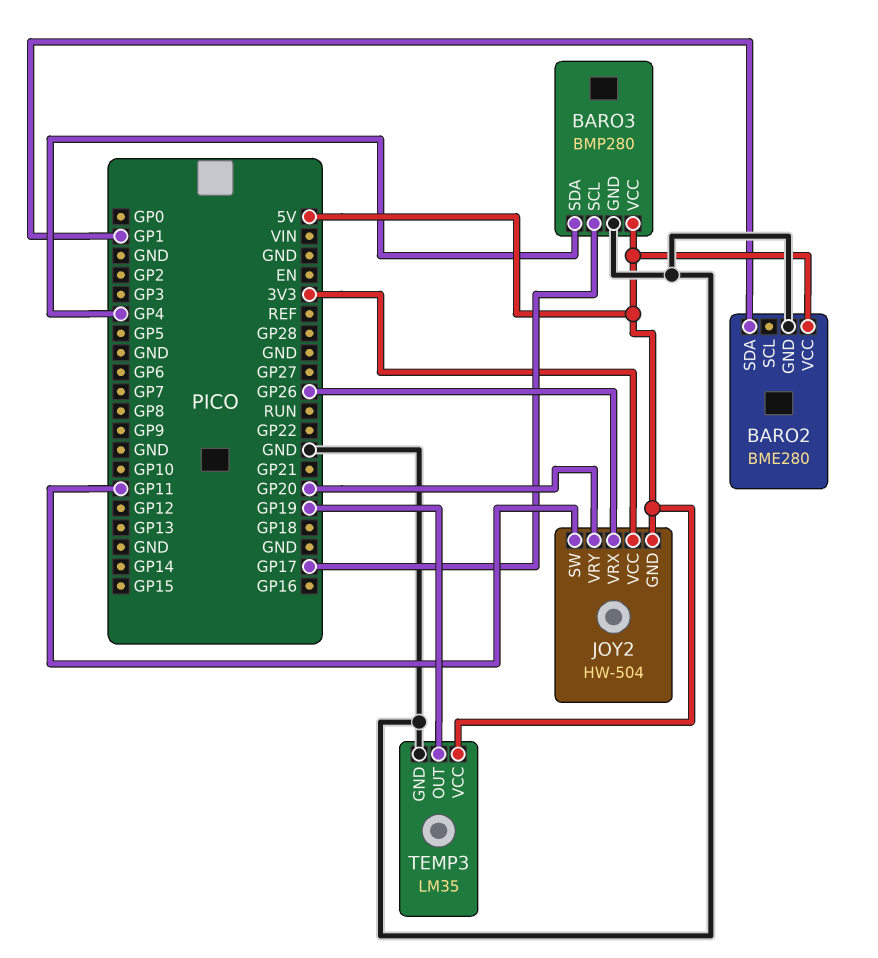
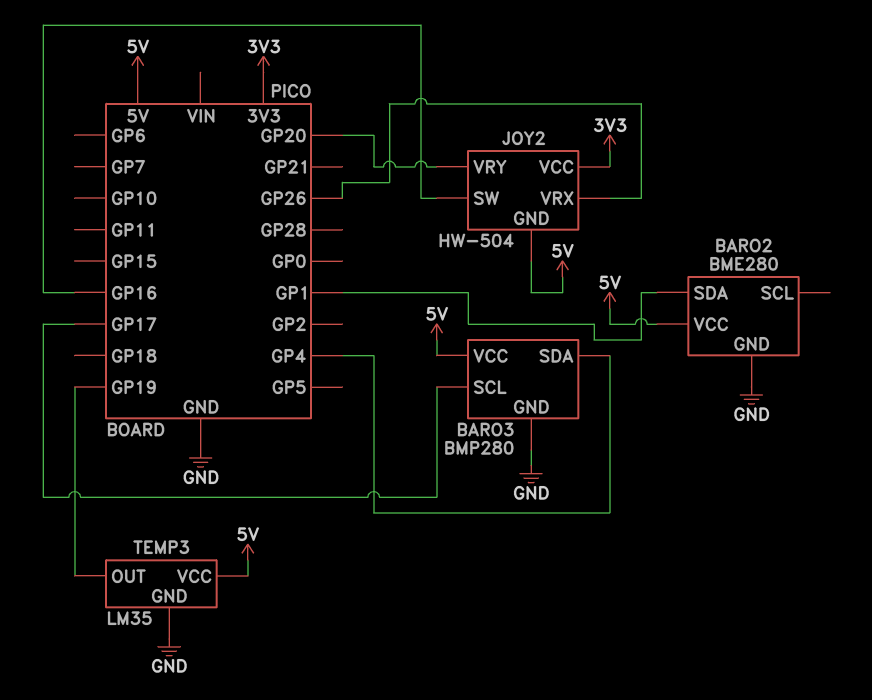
JOY2 pin SW: GP11 -> GP16

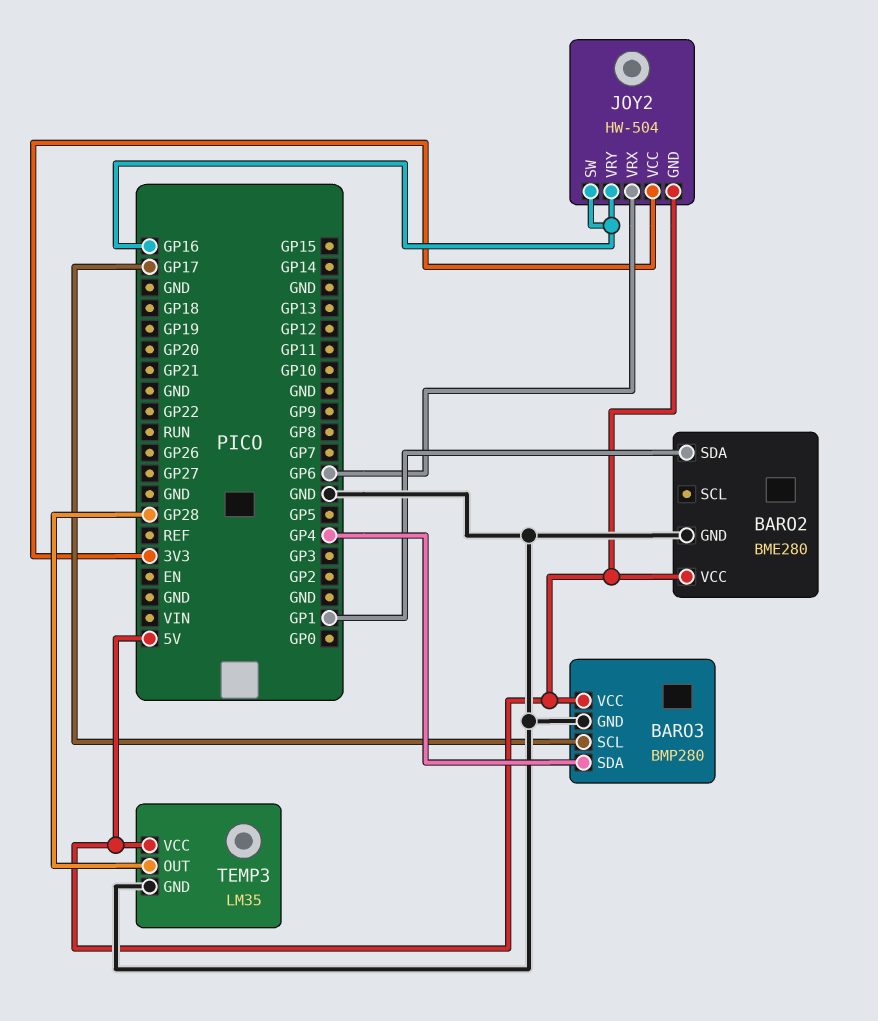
JOY2 pin VRX: GP26 -> GP6
JOY2 pin VRY: GP20 -> GP16
TEMP3 pin OUT: GP19 -> GP28

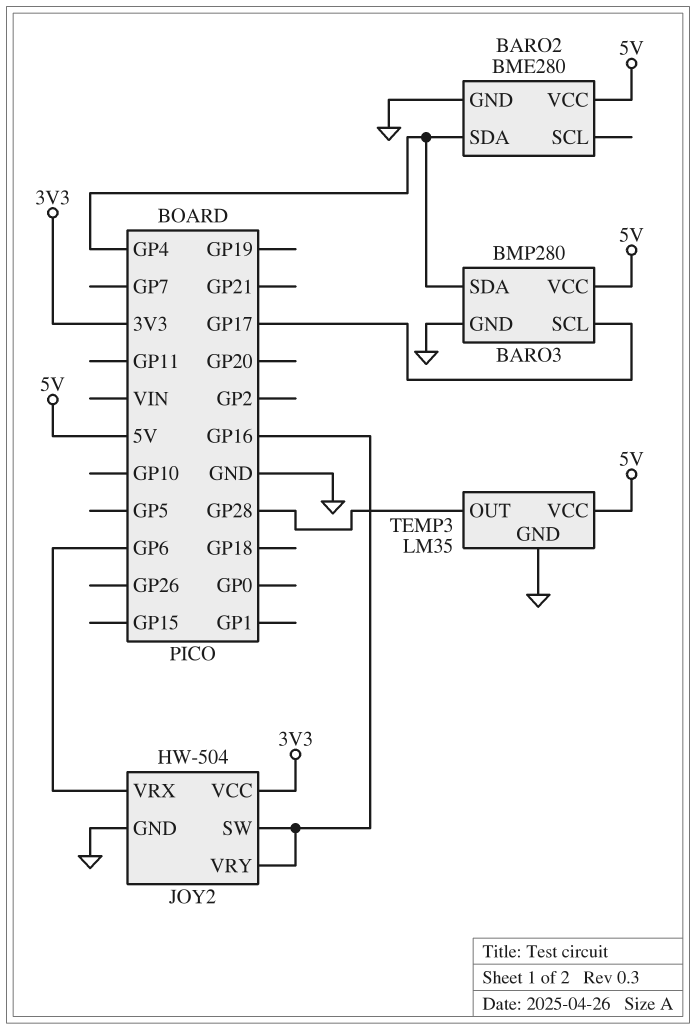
BARO2 pin SDA: GP1 -> GP4
JOY2 pin GND: 5V -> GND

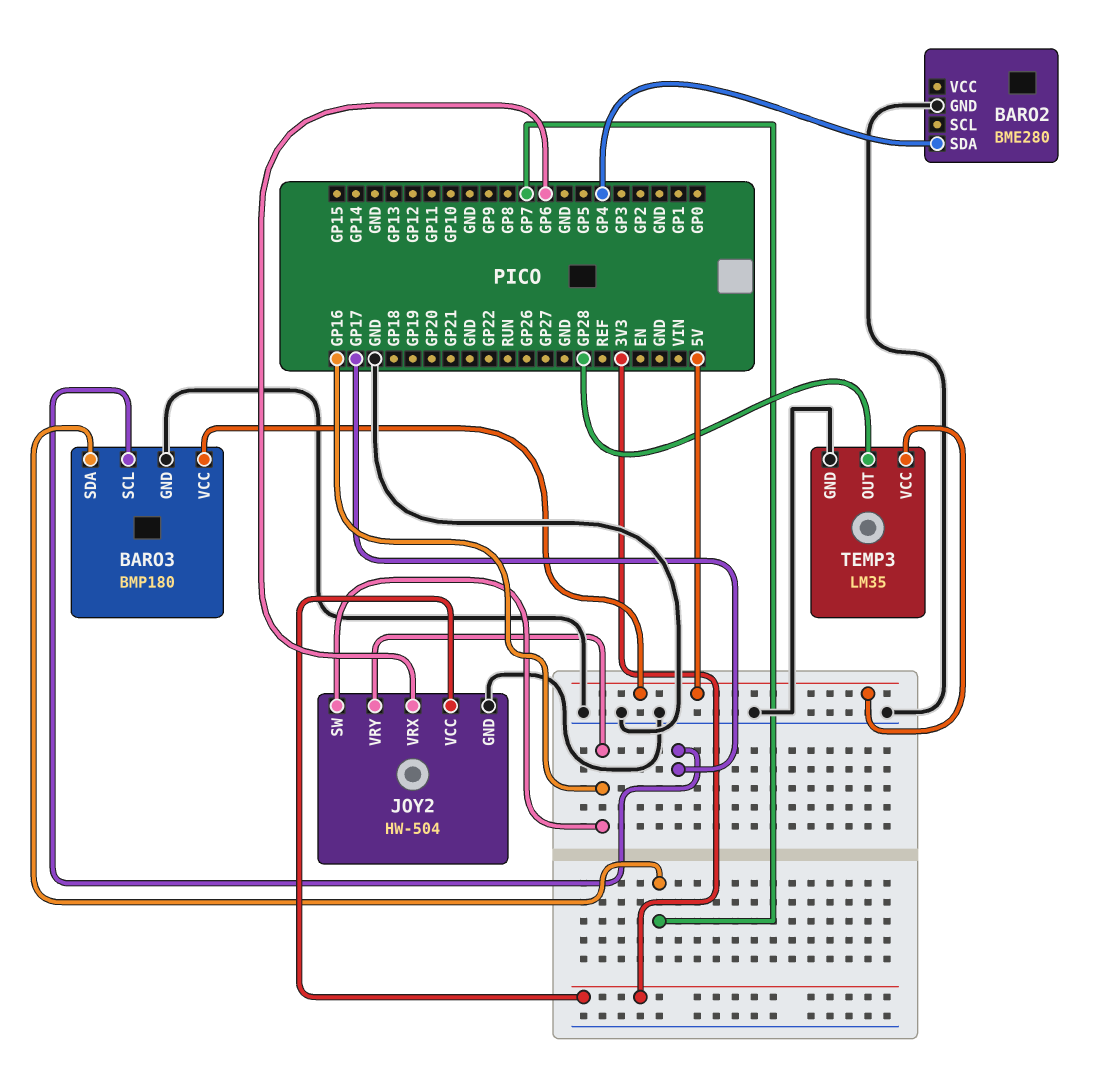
BARO2 pin VCC: 5V -> none
BARO3: BMP280 -> BMP180
BARO3 pin SDA: GP4 -> GP7

